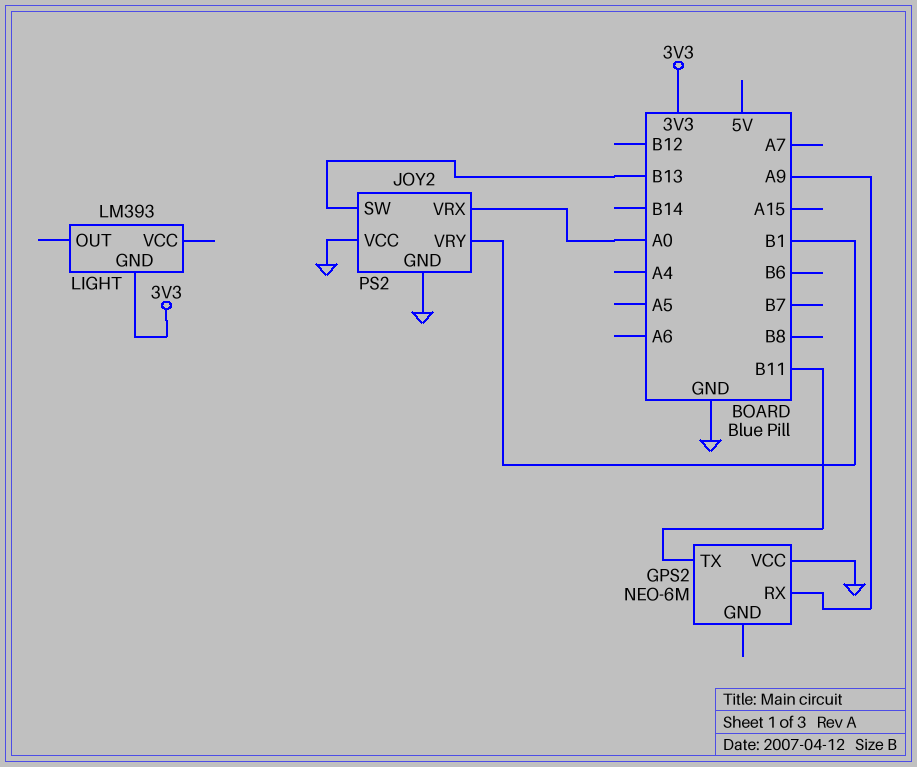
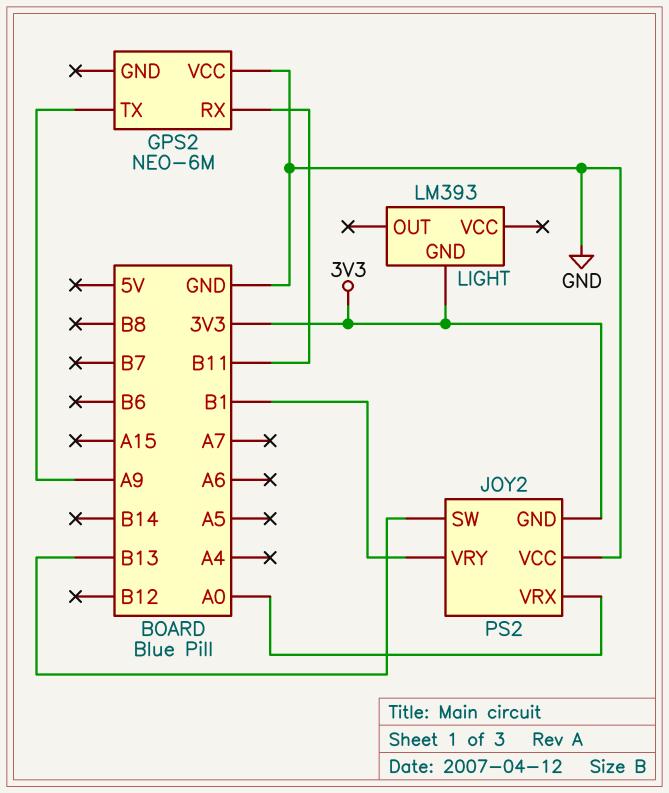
GPS2 pin RX: A9 -> B11
GPS2 pin TX: B11 -> A9
JOY2 pin GND: GND -> 3V3

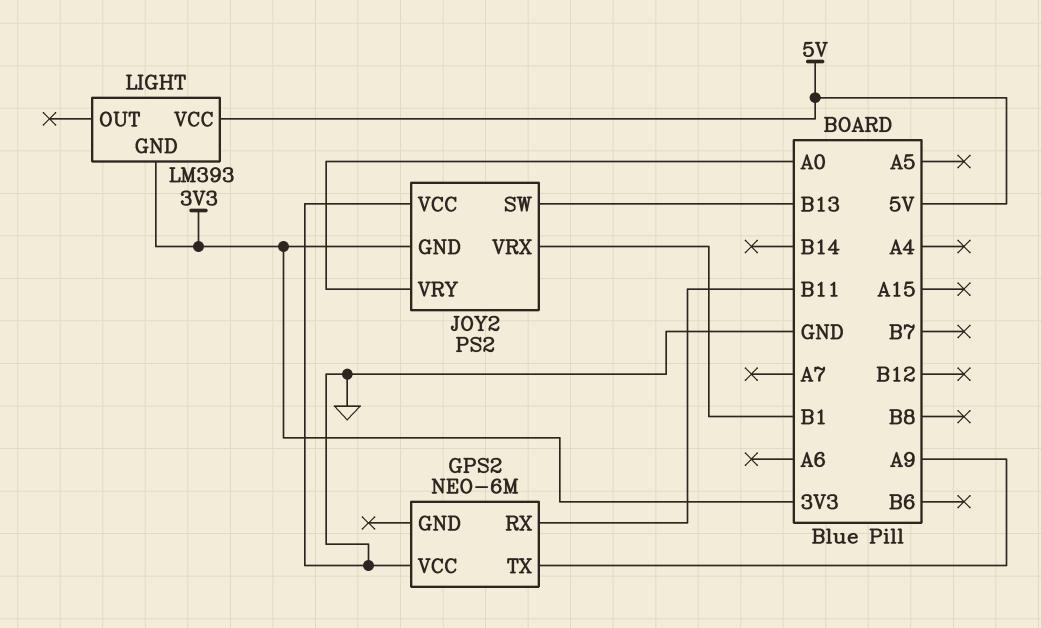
JOY2 pin VRX: A0 -> B1
JOY2 pin VRY: B1 -> A0
LIGHT pin VCC: none -> 5V

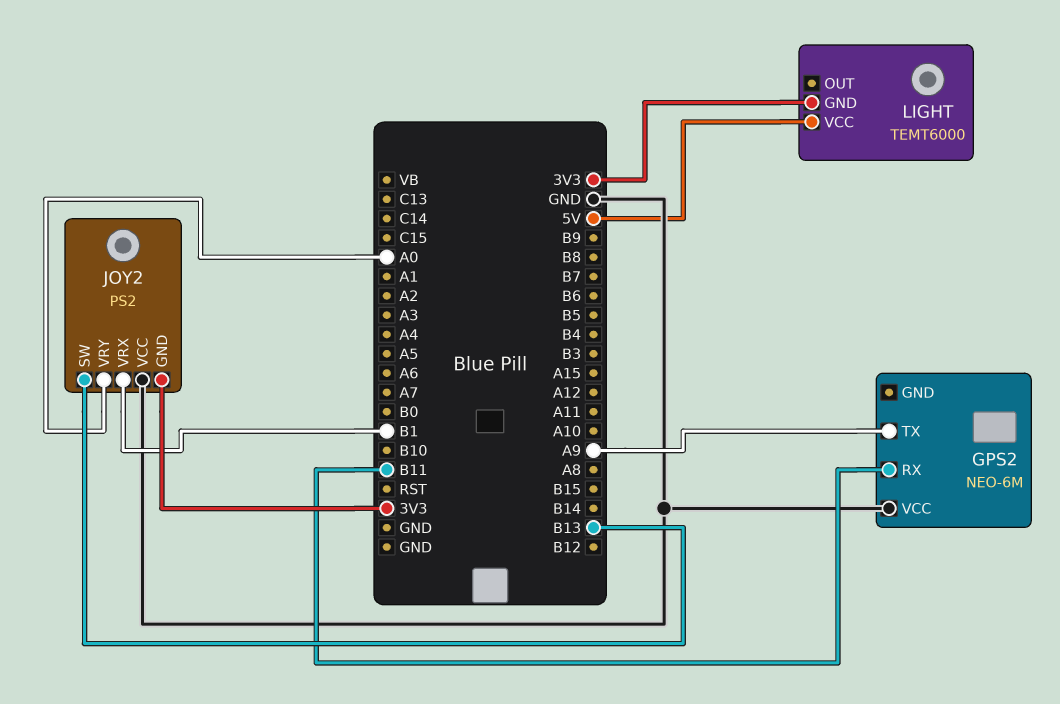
LIGHT: LM393 -> TEMT6000

